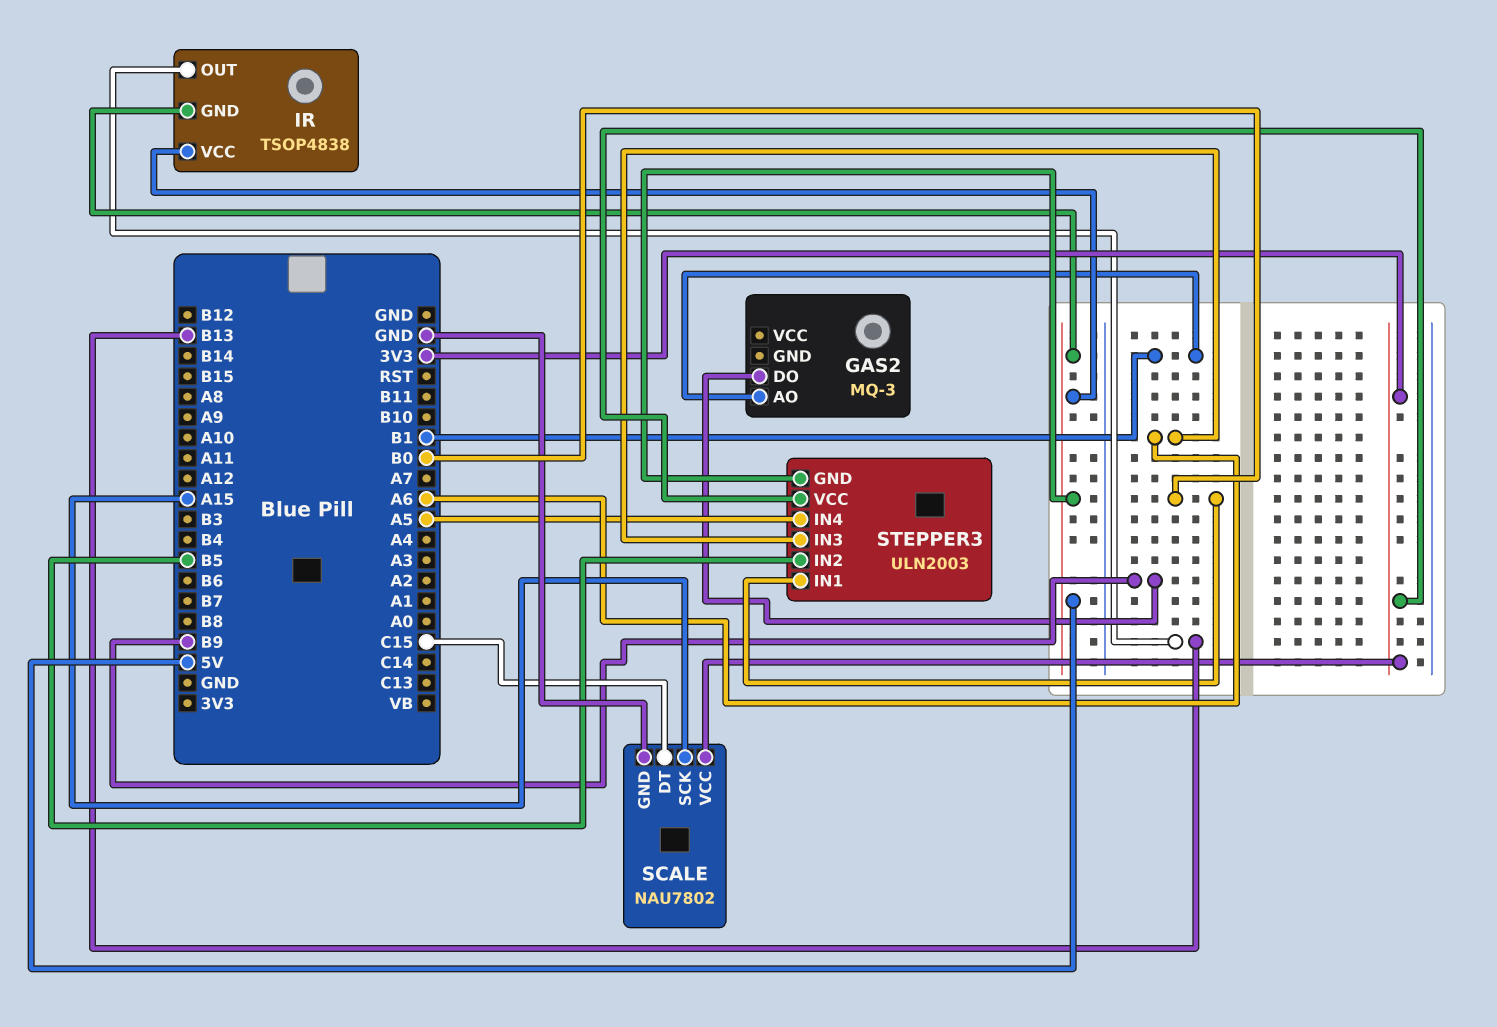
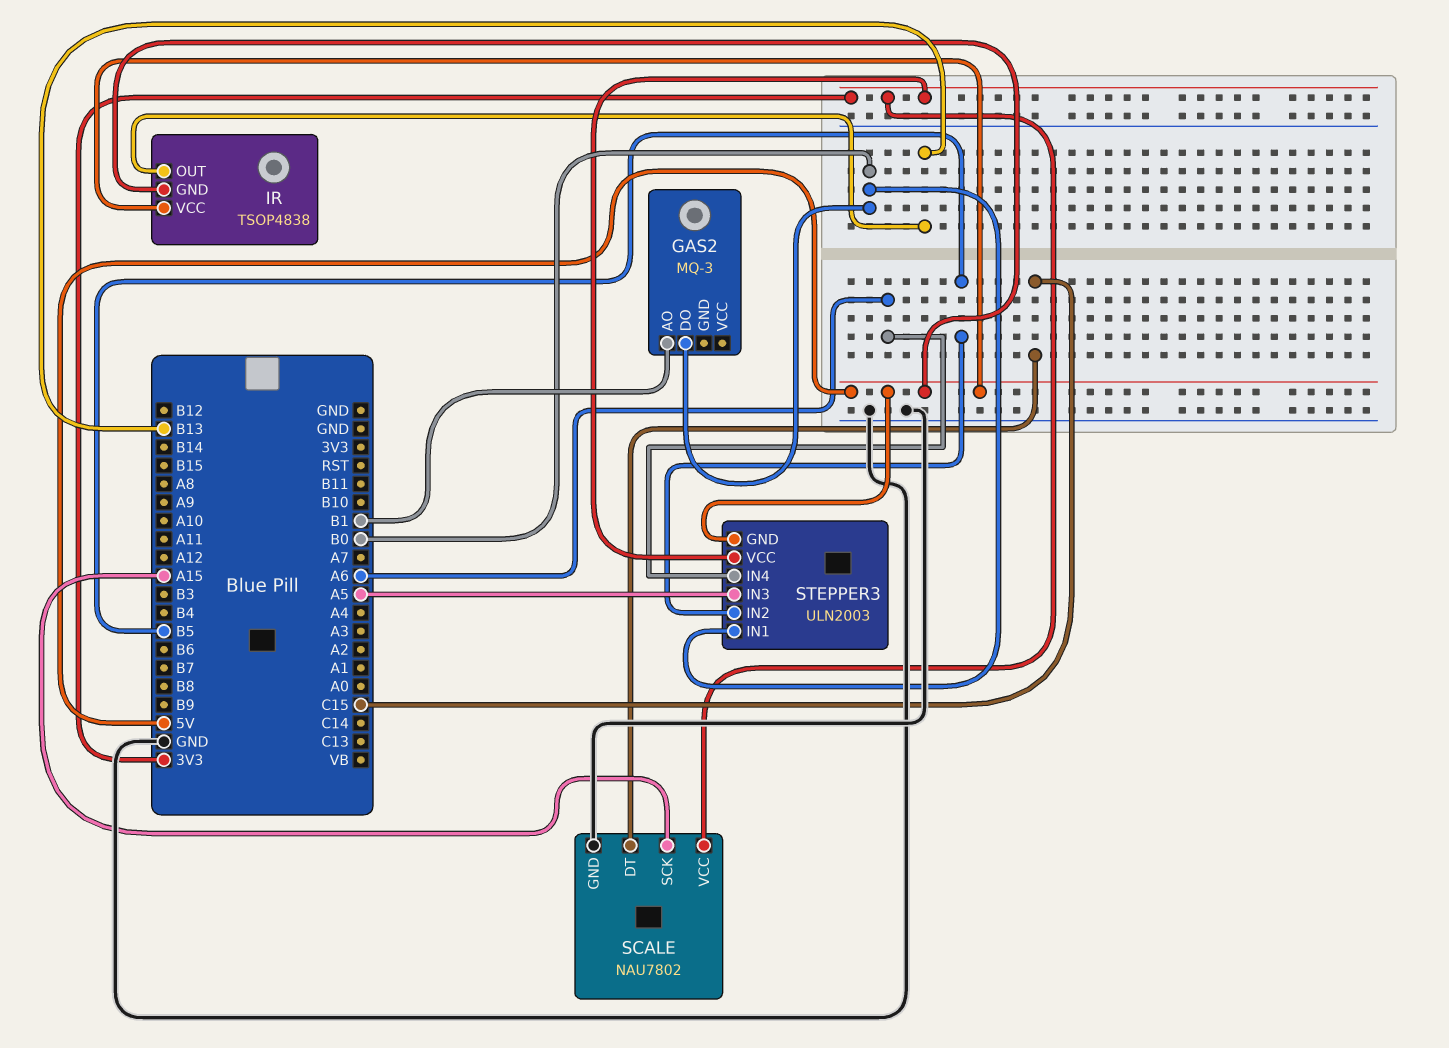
GAS2 pin DO: B9 -> B0
STEPPER3 pin IN3: A6 -> A5
STEPPER3 pin IN4: A5 -> A6

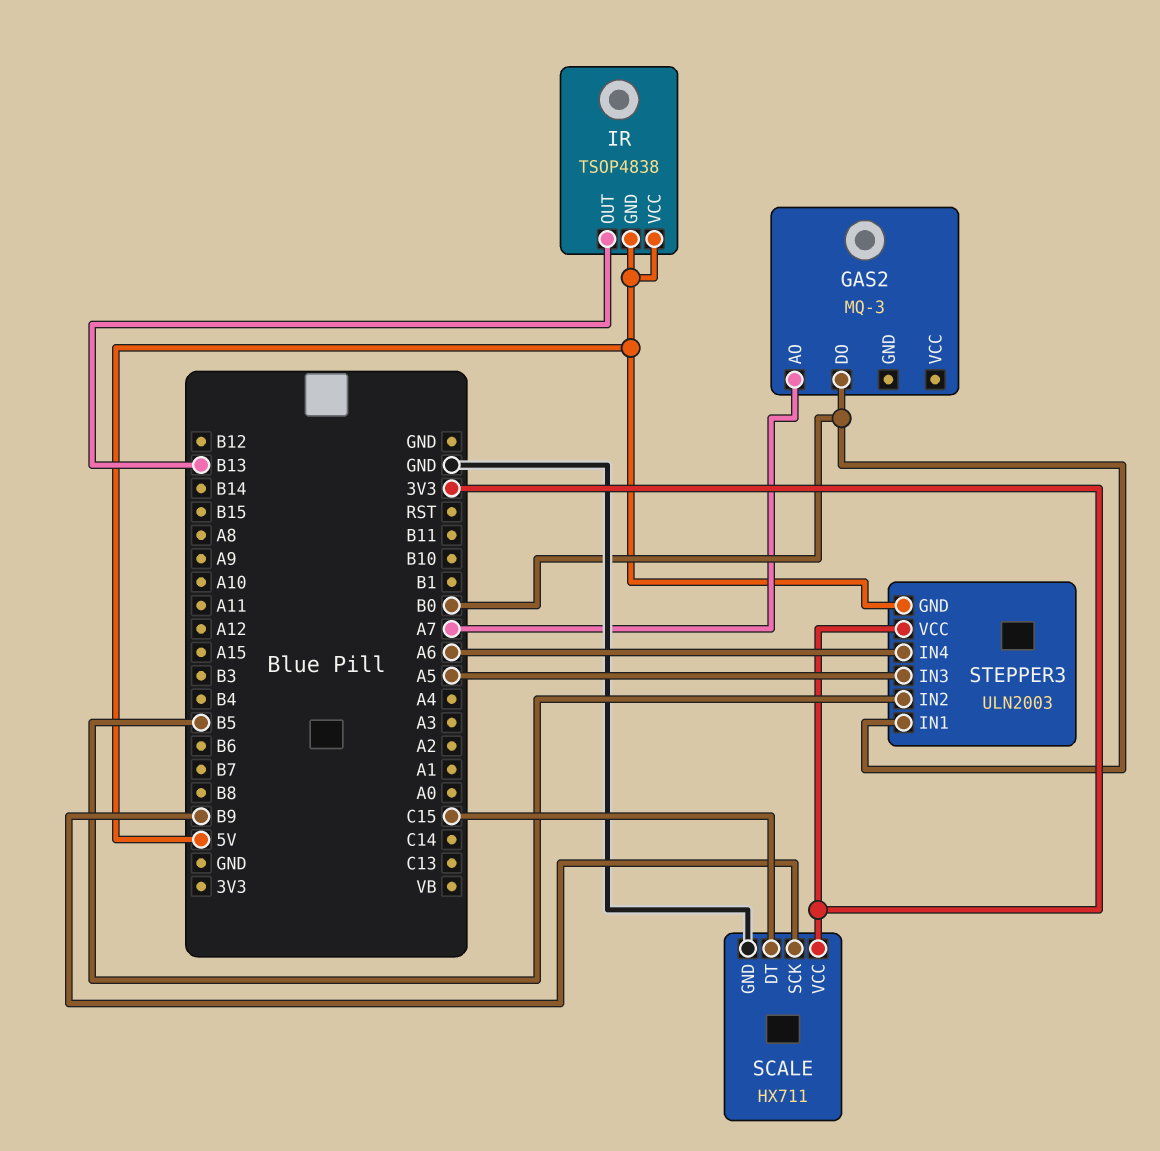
GAS2 pin AO: B1 -> A7
SCALE: NAU7802 -> HX711
SCALE pin SCK: A15 -> B9

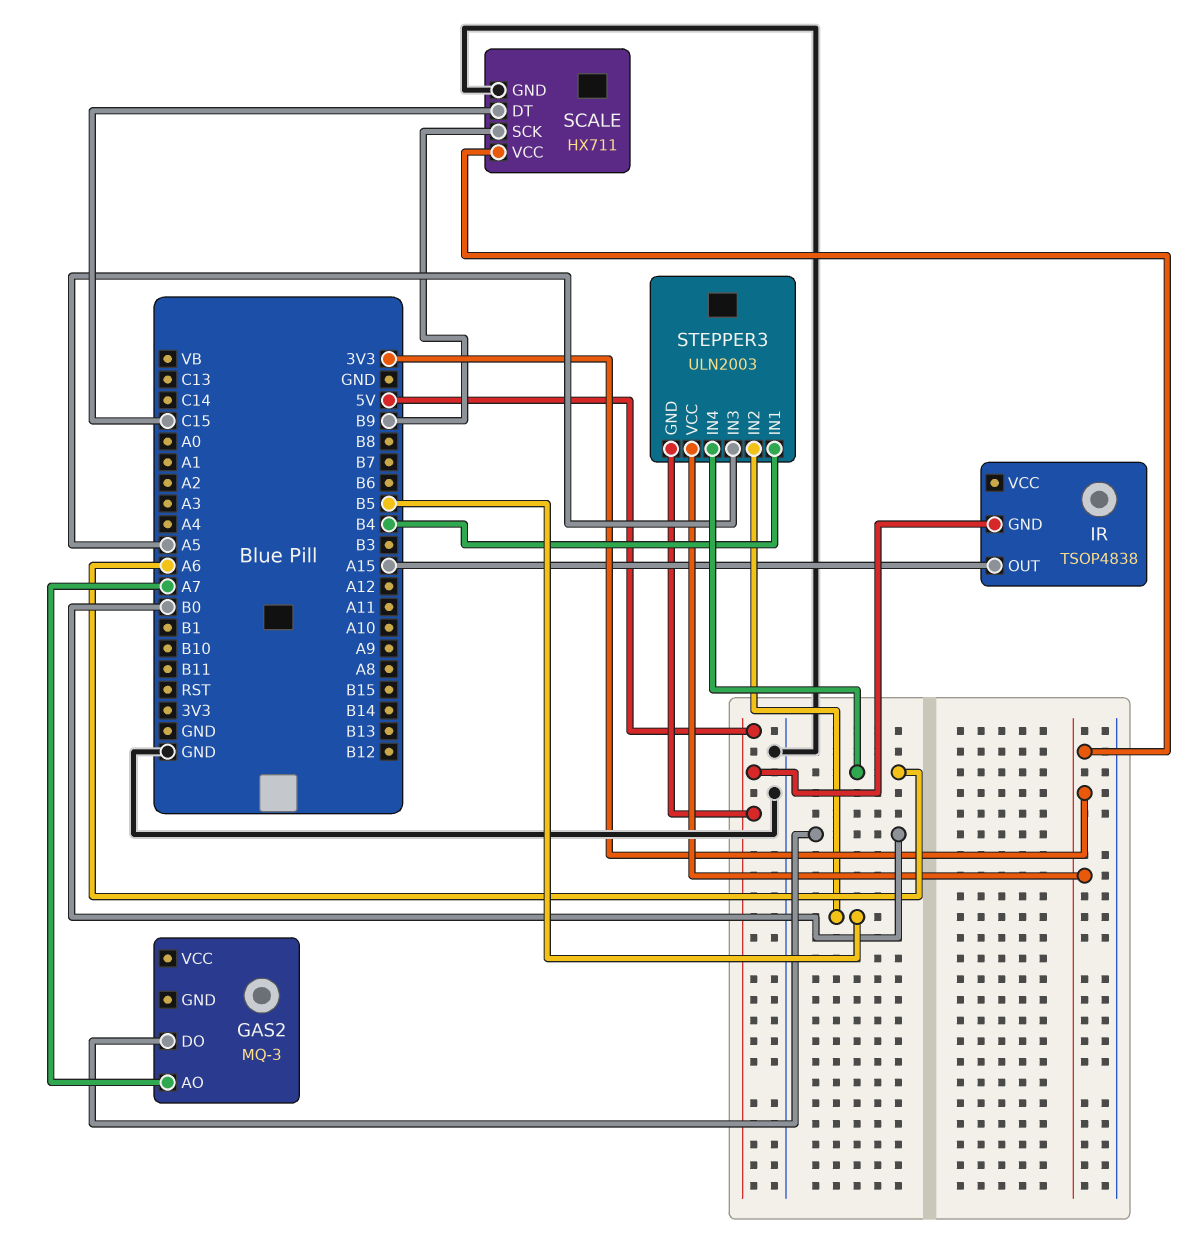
IR pin OUT: B13 -> A15
IR pin VCC: 5V -> none
STEPPER3 pin IN1: B0 -> B4

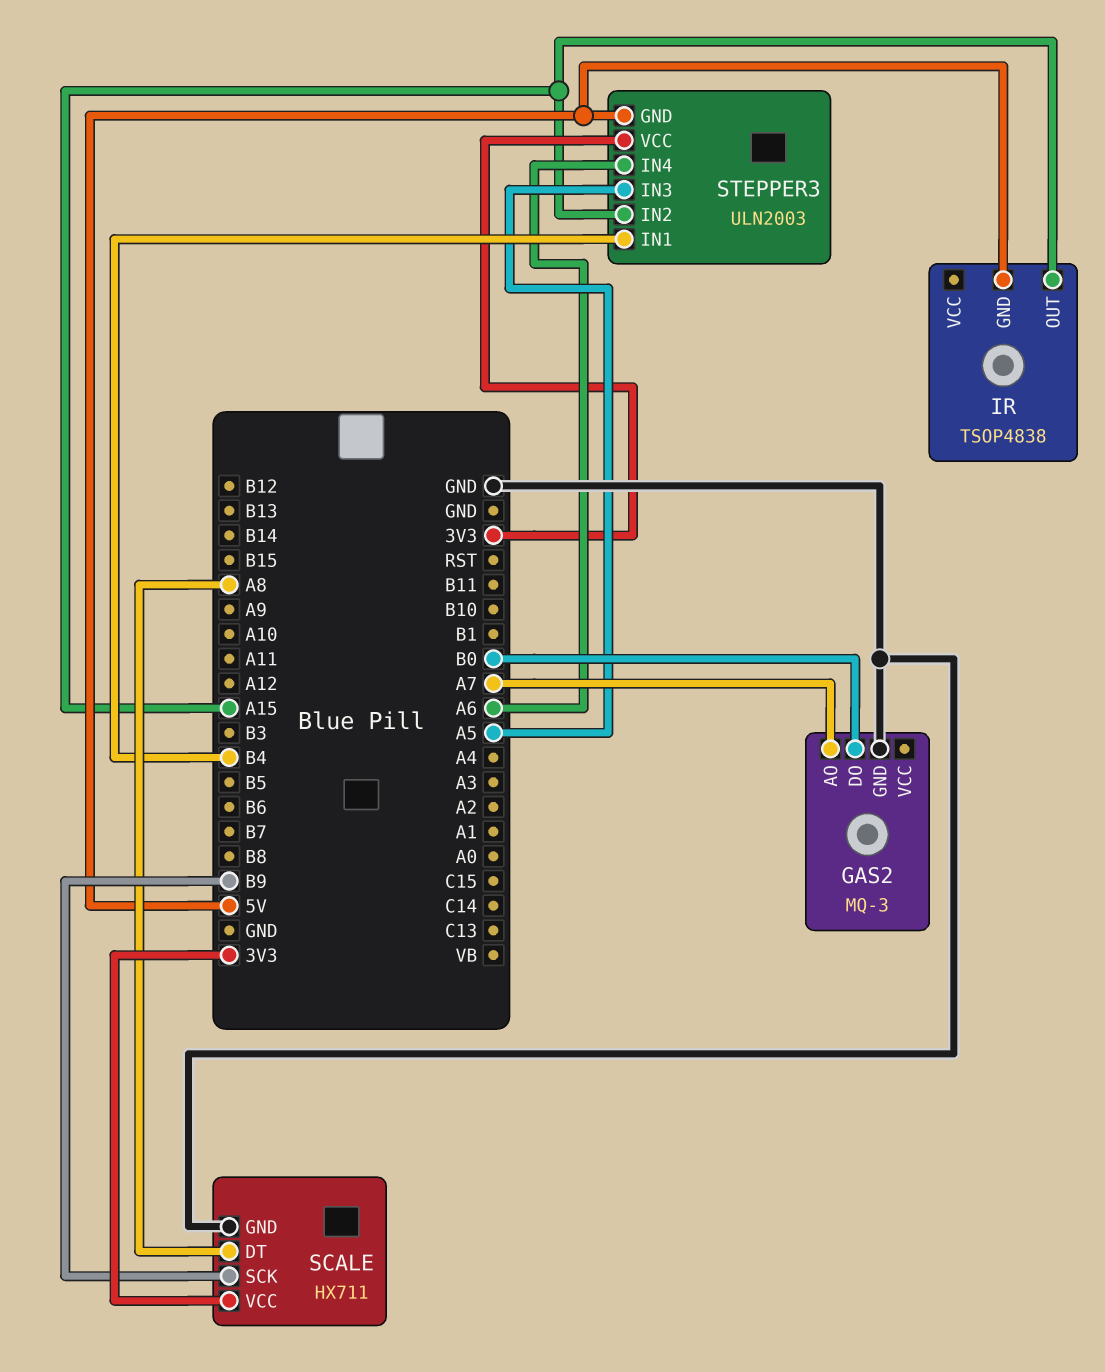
GAS2 pin GND: none -> GND
SCALE pin DT: C15 -> A8
STEPPER3 pin IN2: B5 -> A15

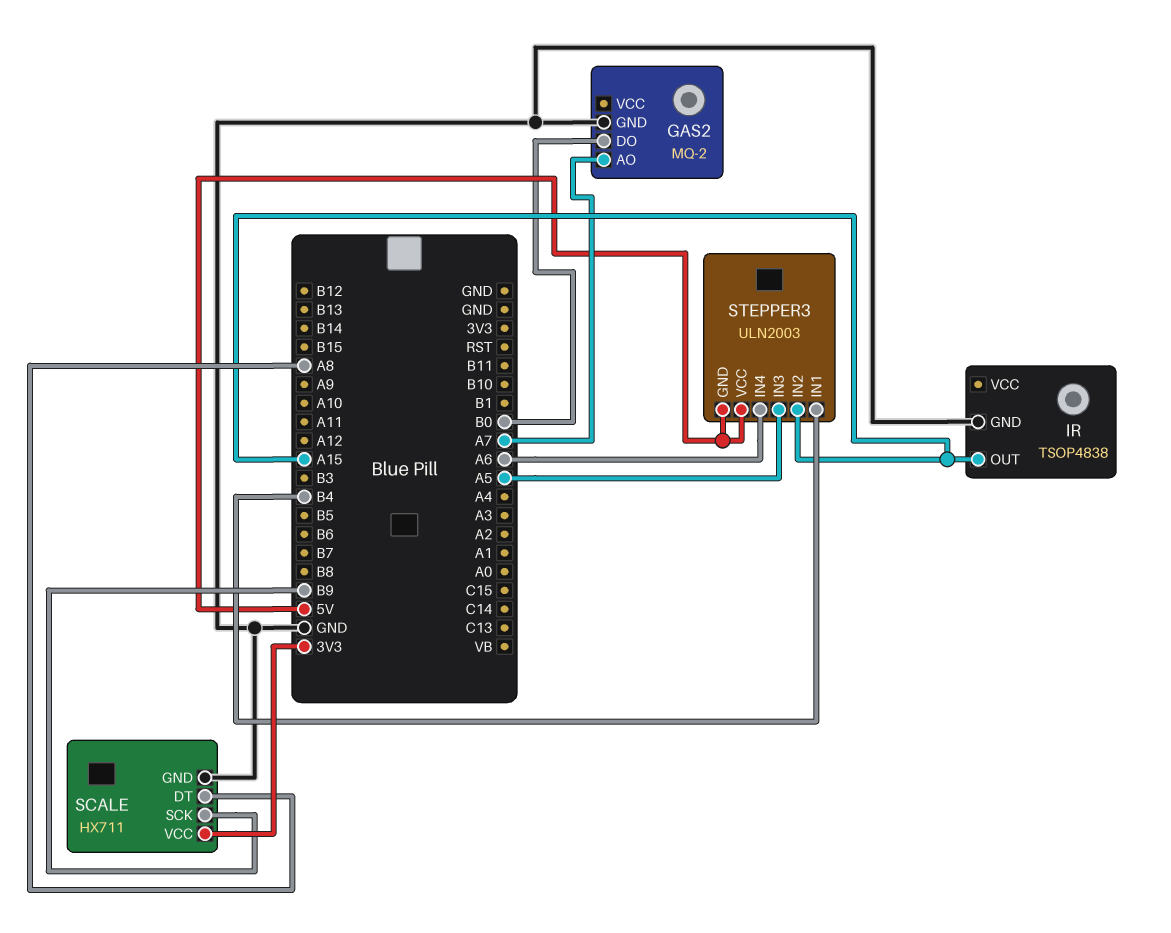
GAS2: MQ-3 -> MQ-2
IR pin GND: 5V -> GND
STEPPER3 pin VCC: 3V3 -> 5V

